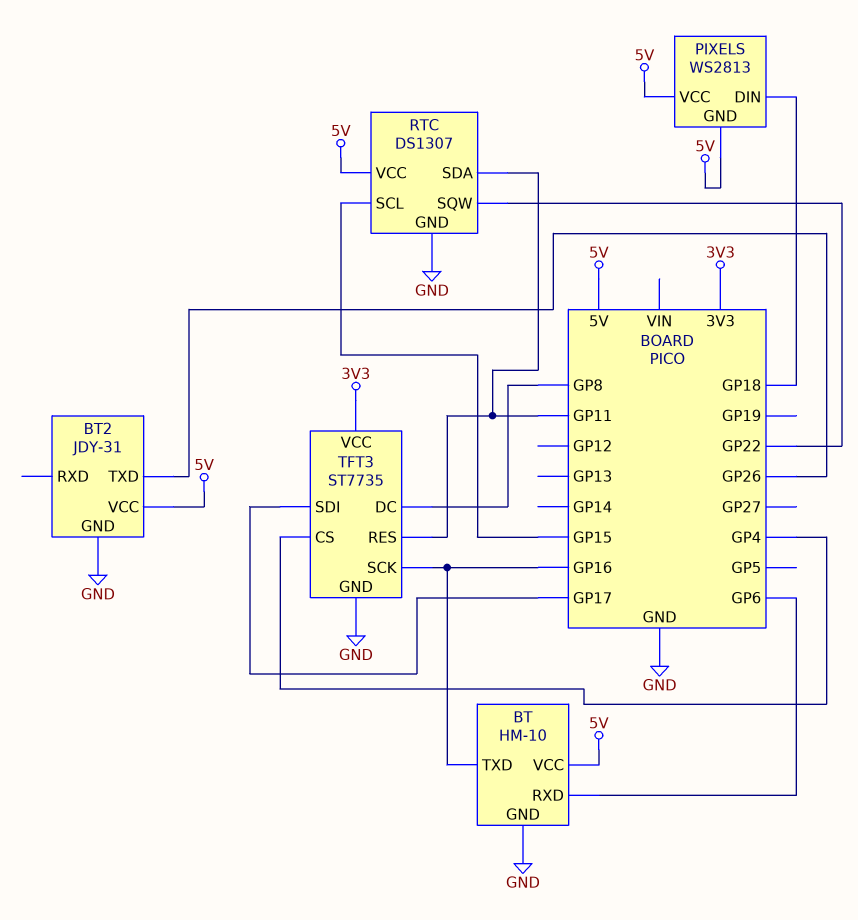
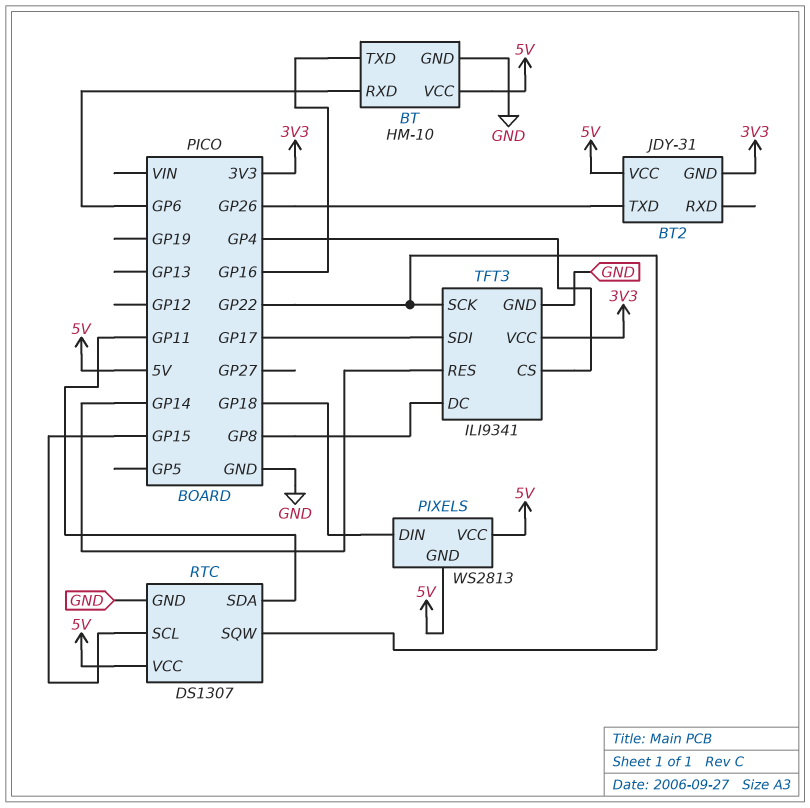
BT2 pin GND: GND -> 3V3
TFT3: ST7735 -> ILI9341
TFT3 pin RES: GP11 -> GP14
TFT3 pin SCK: GP16 -> GP22

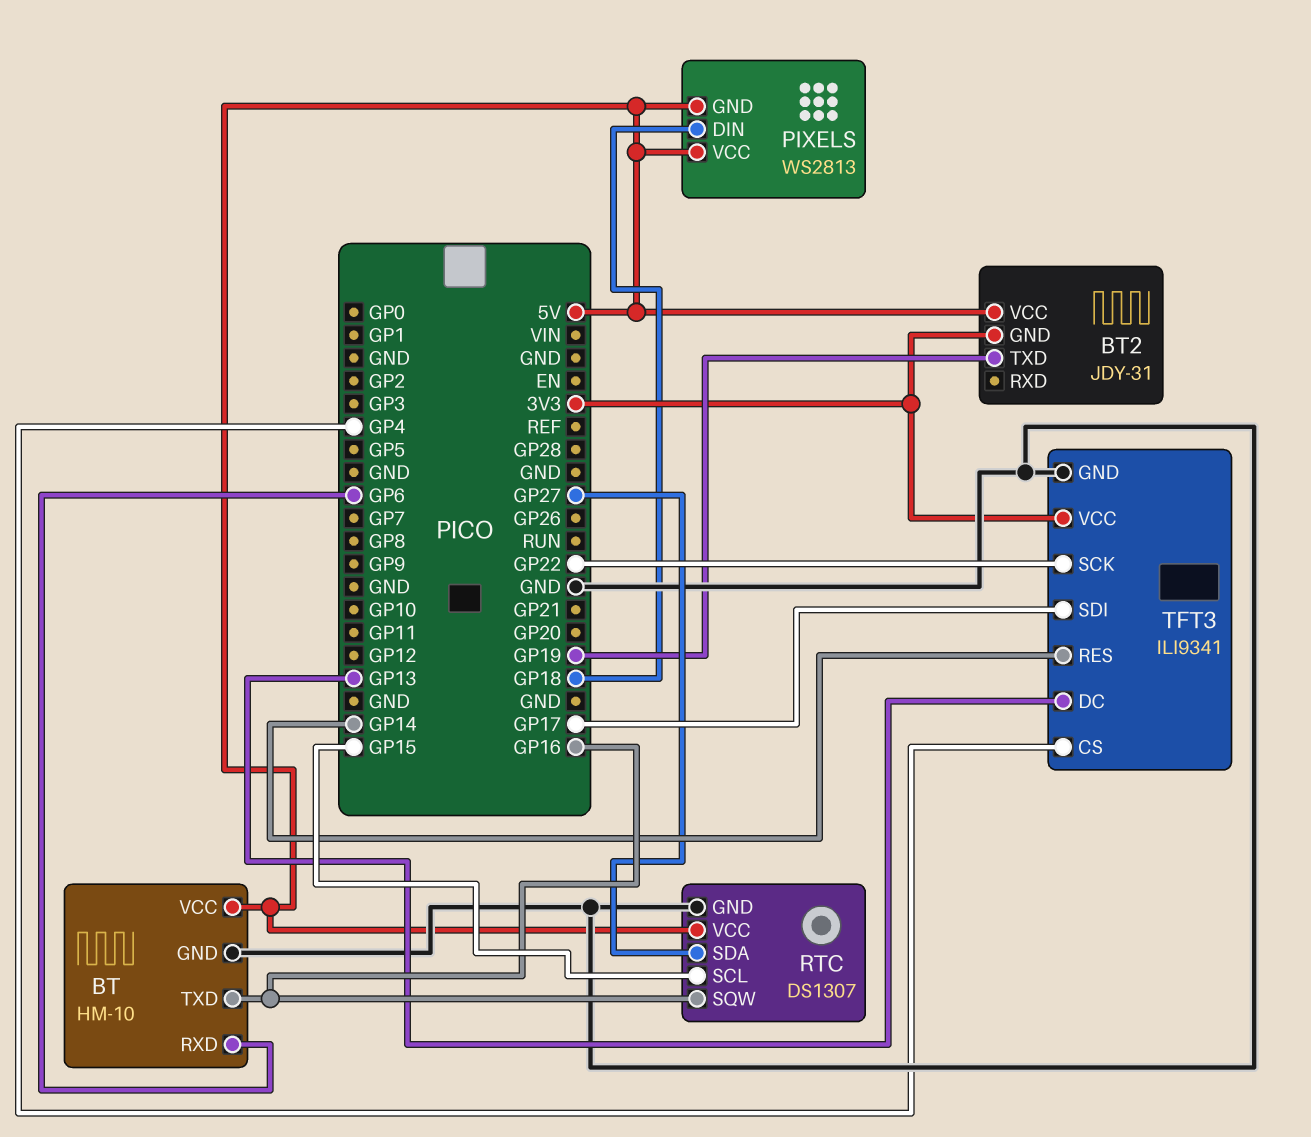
BT2 pin TXD: GP26 -> GP19
RTC pin SDA: GP11 -> GP27
RTC pin SQW: GP22 -> GP16
TFT3 pin DC: GP8 -> GP13

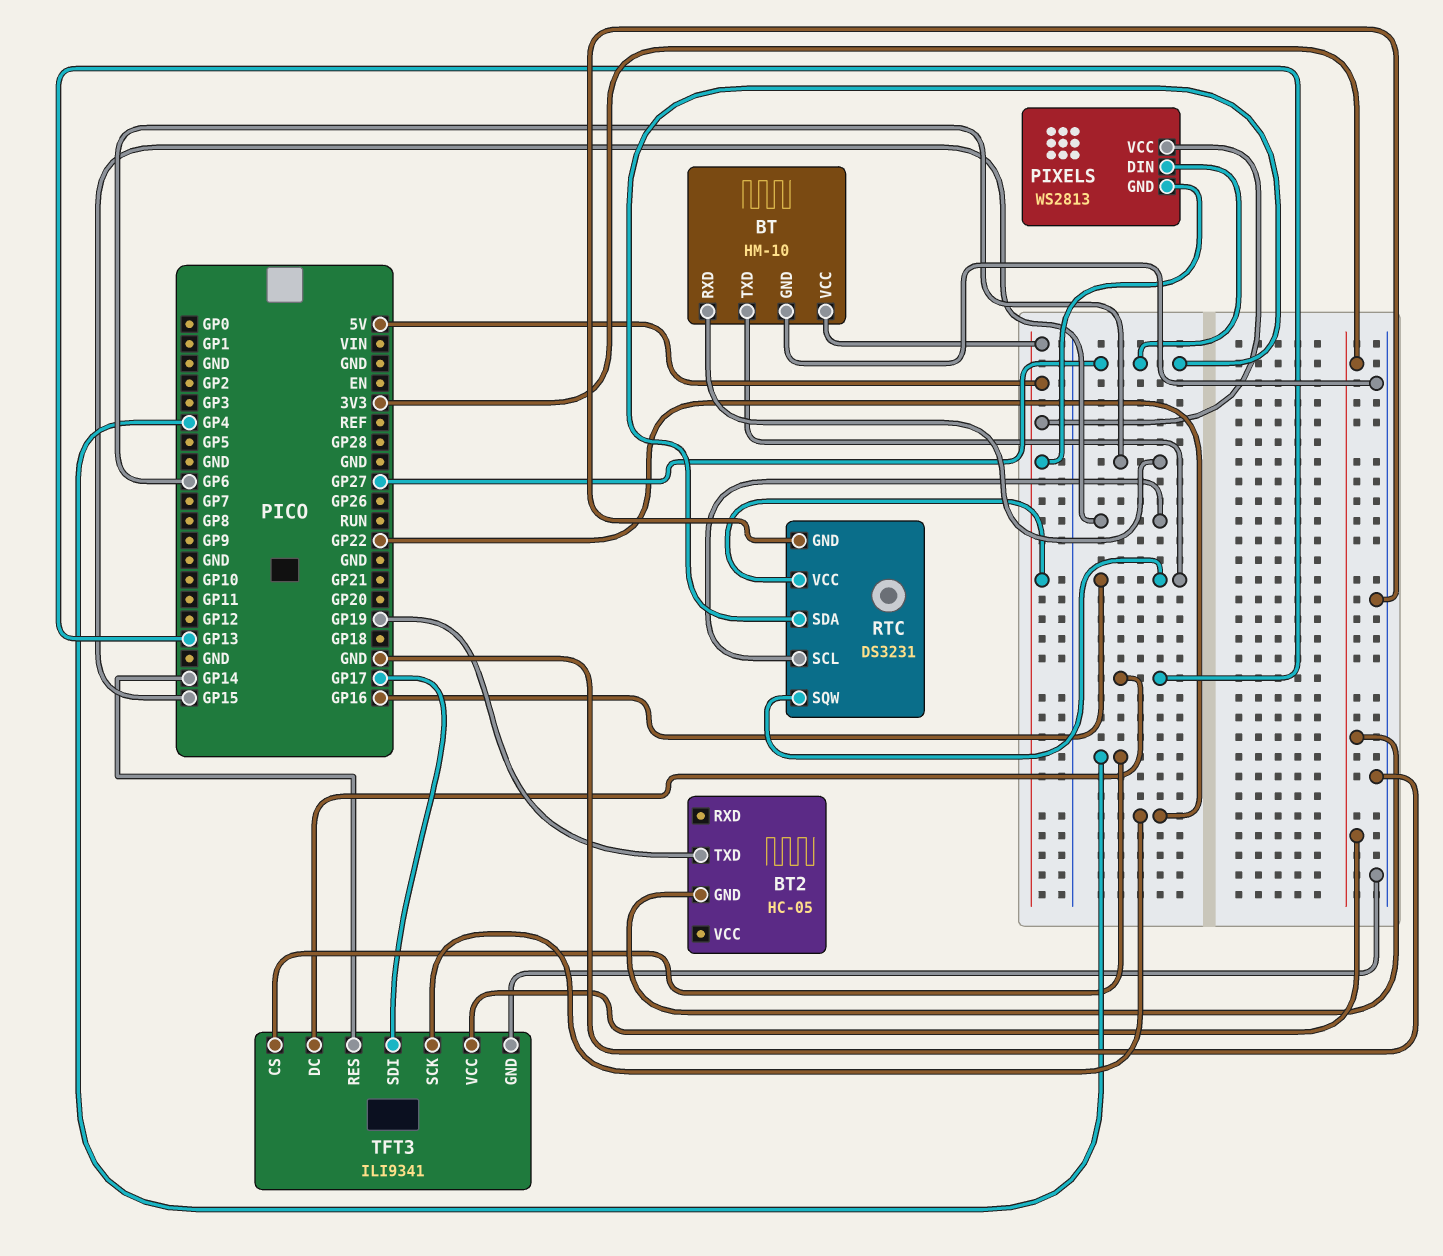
BT2: JDY-31 -> HC-05
BT2 pin VCC: 5V -> none
PIXELS pin DIN: GP18 -> GP27
RTC: DS1307 -> DS3231

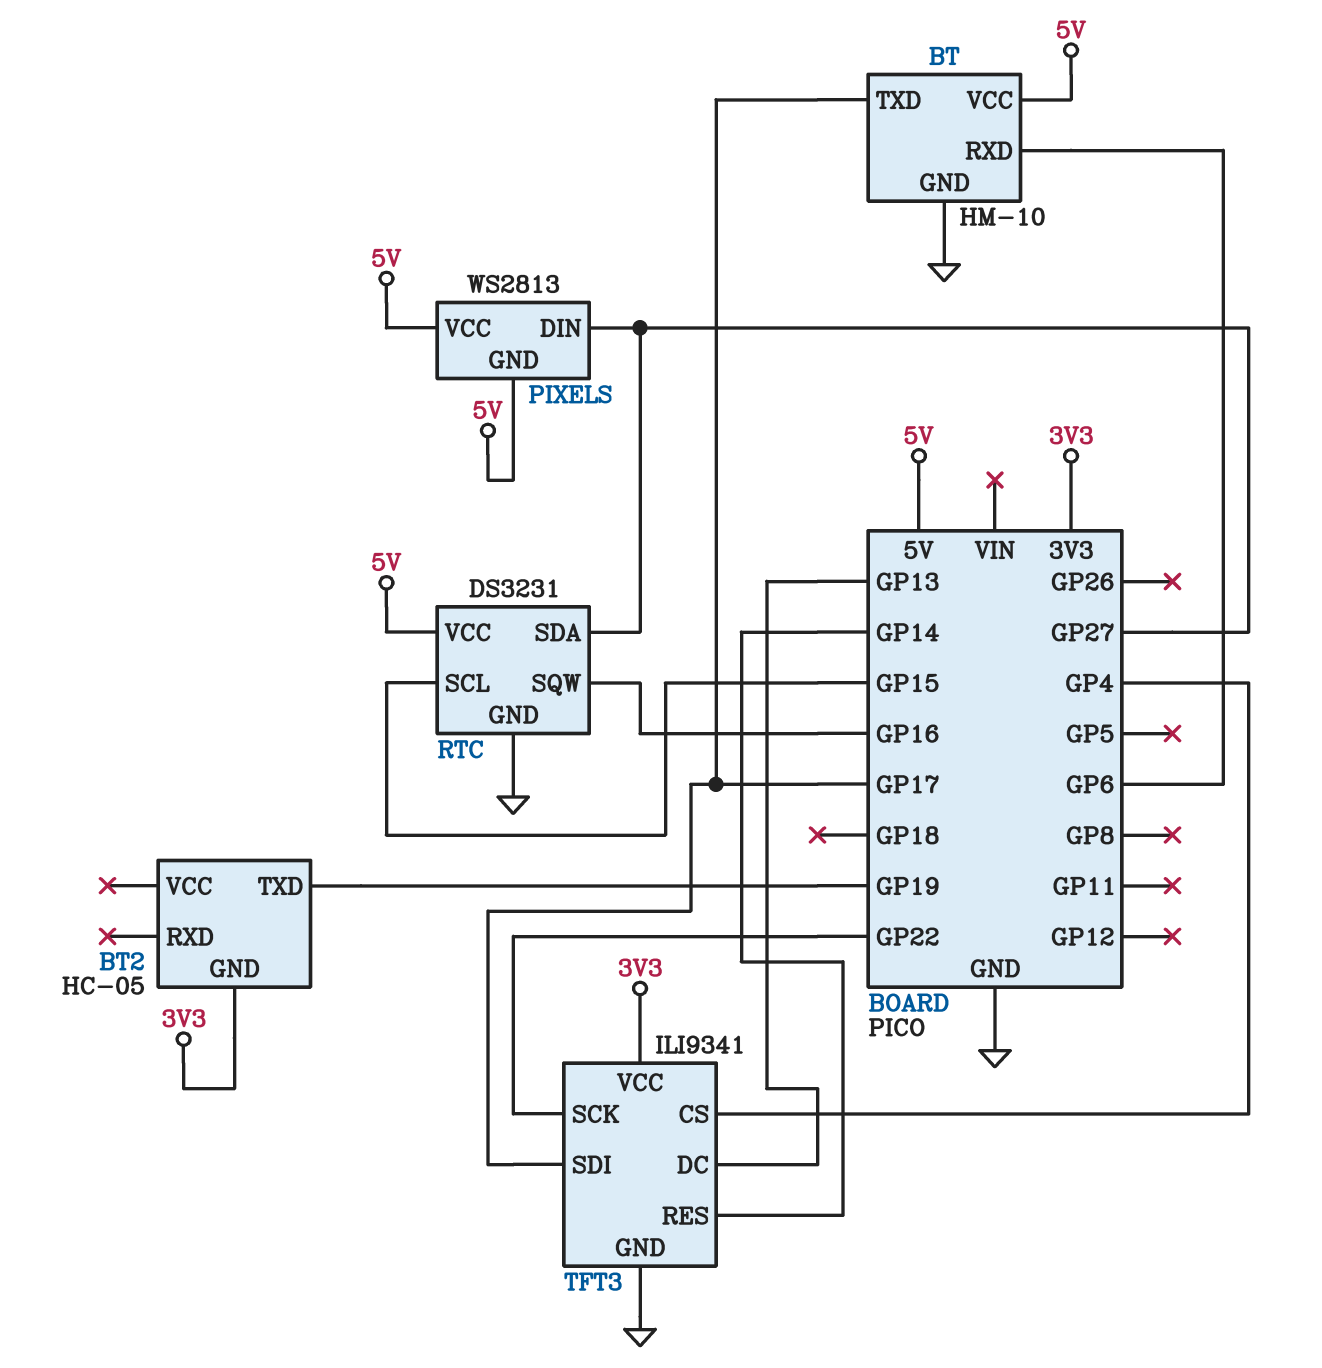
BT pin TXD: GP16 -> GP17

